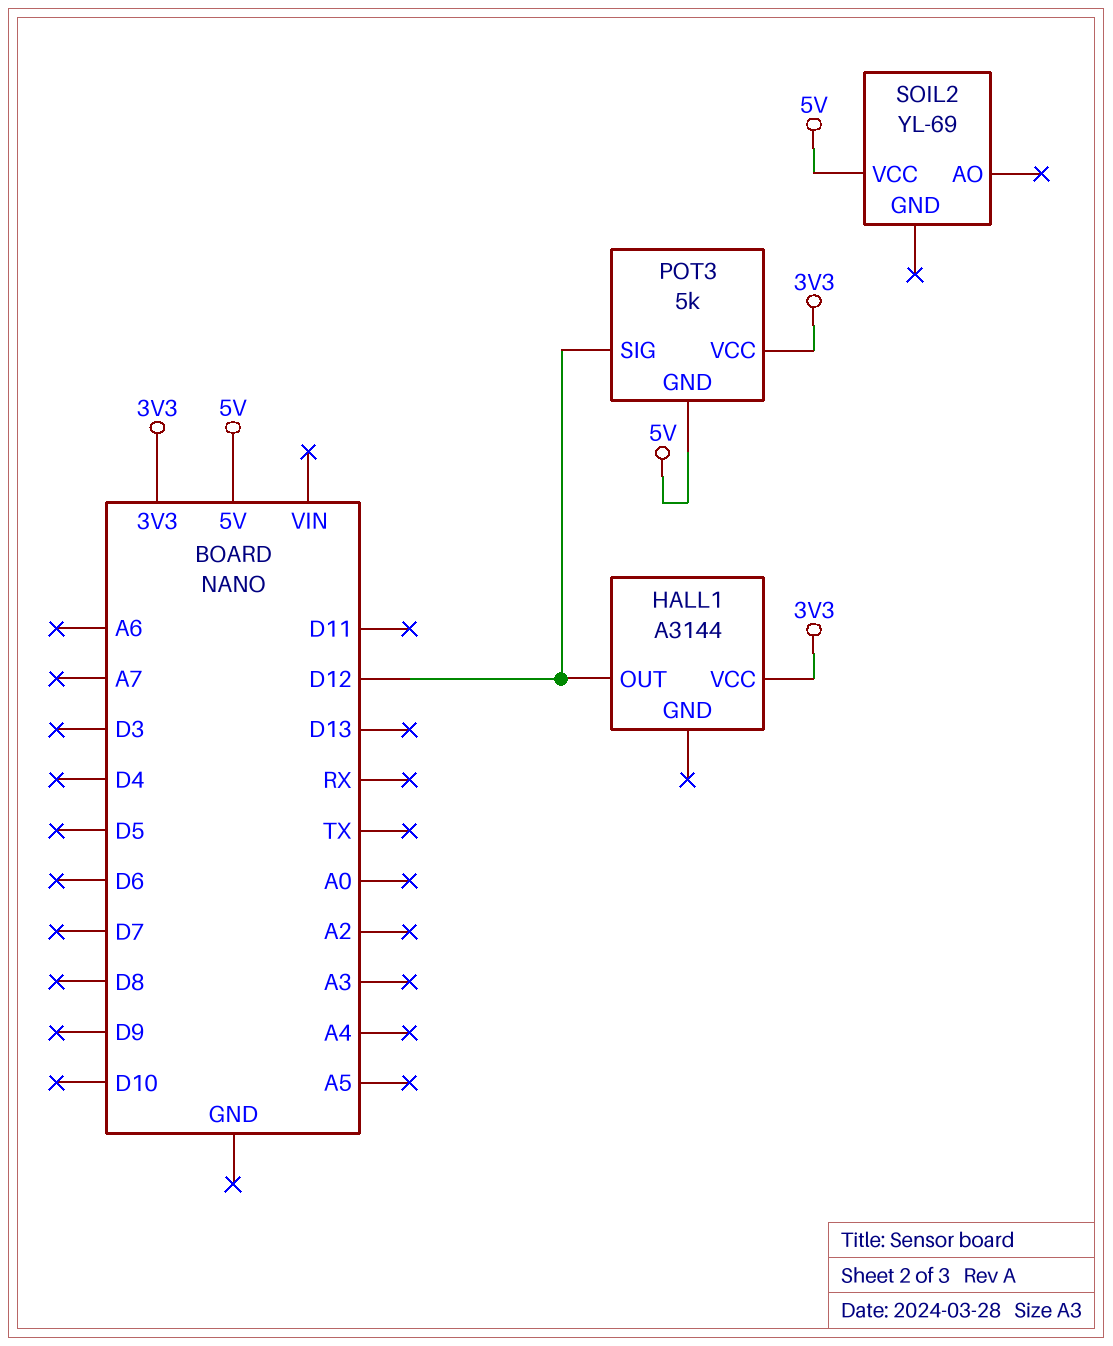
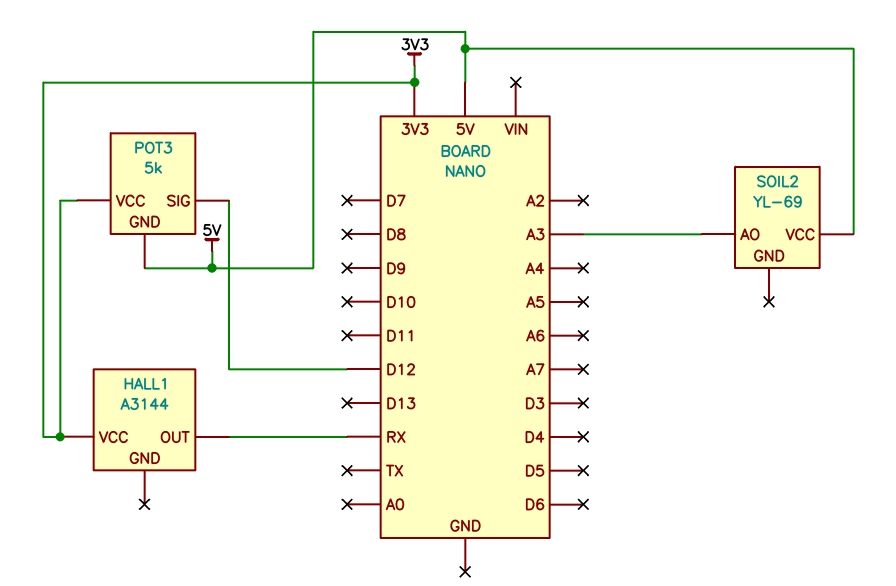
HALL1 pin OUT: D12 -> RX
SOIL2 pin AO: none -> A3

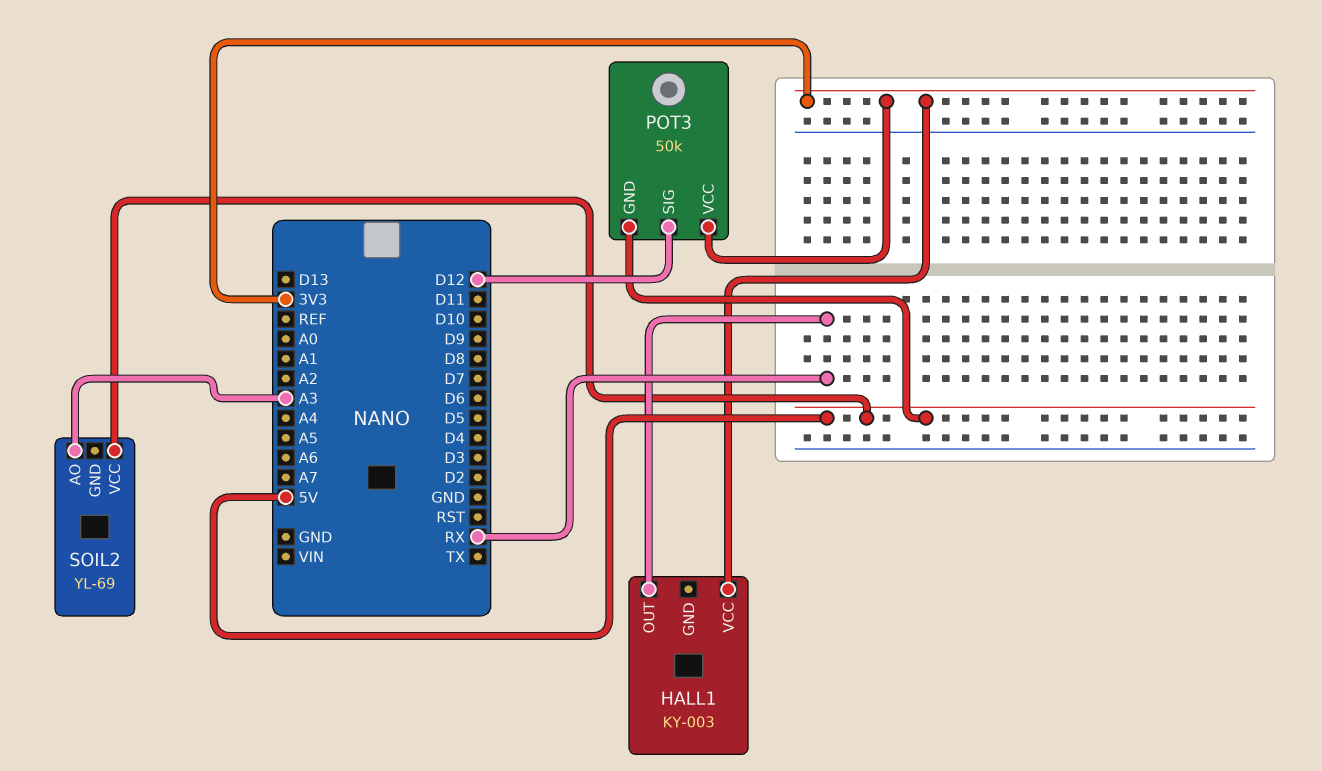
HALL1: A3144 -> KY-003
POT3: 5k -> 50k

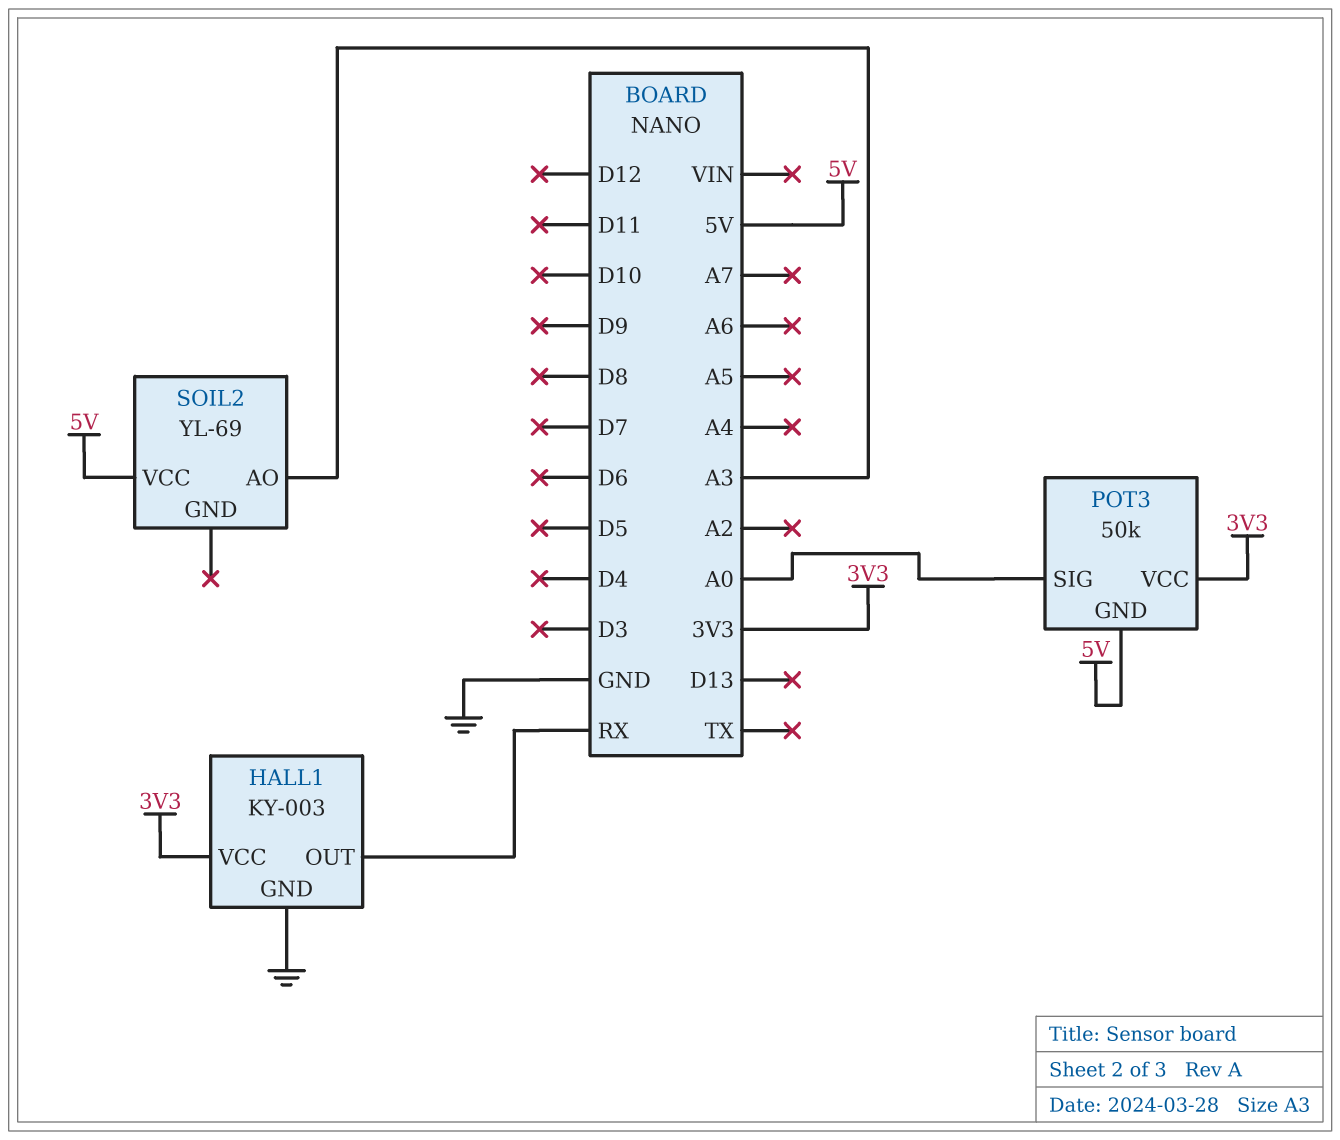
HALL1 pin GND: none -> GND
POT3 pin SIG: D12 -> A0

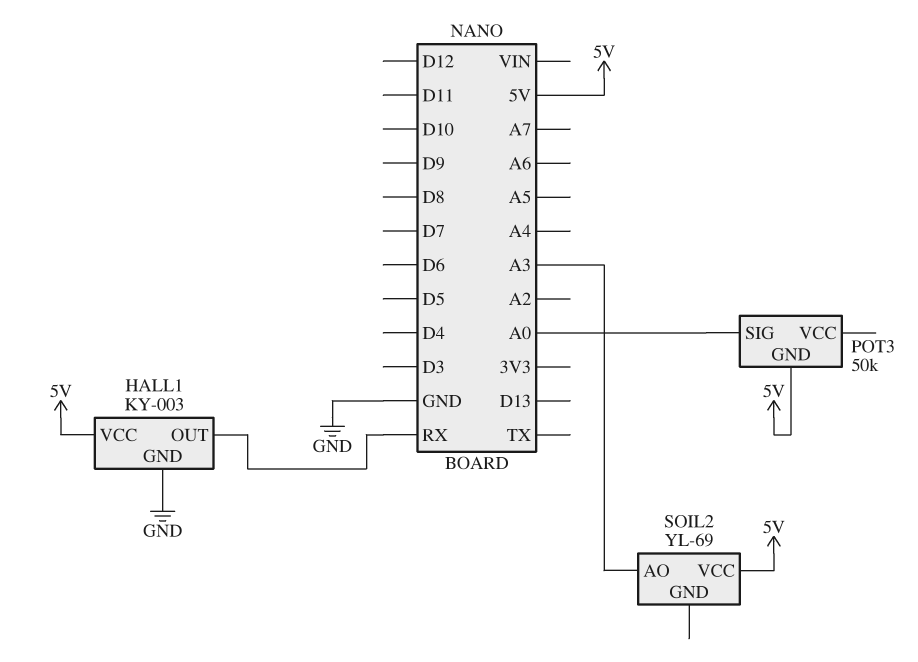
HALL1 pin VCC: 3V3 -> 5V
POT3 pin VCC: 3V3 -> none

